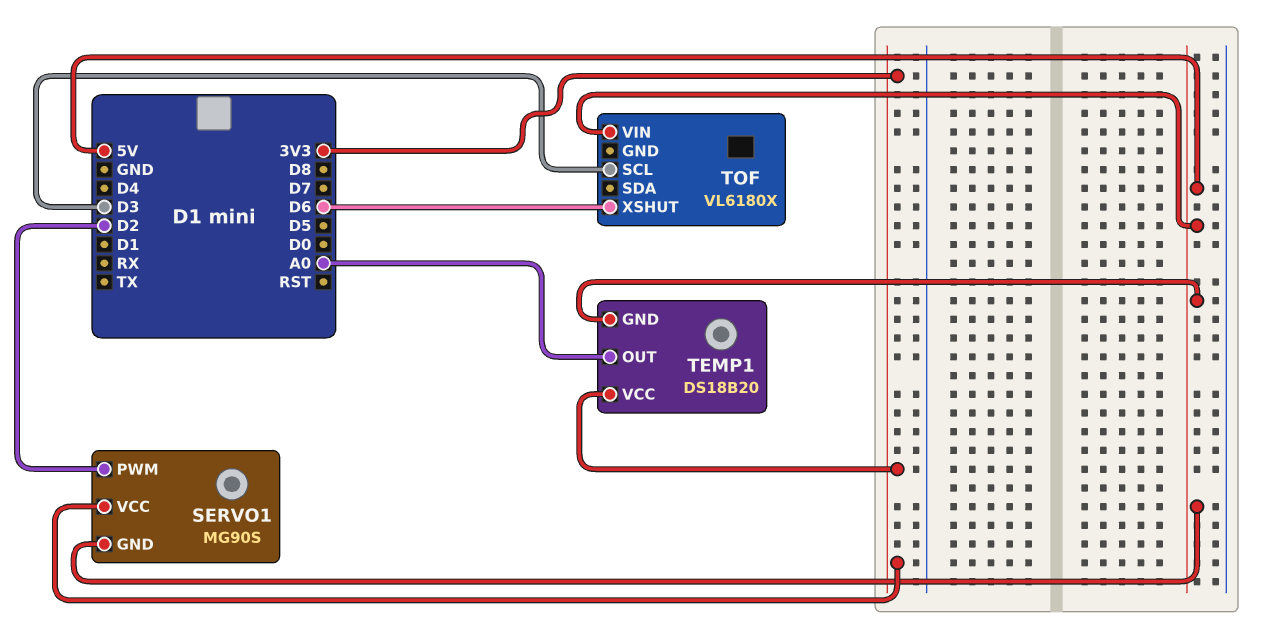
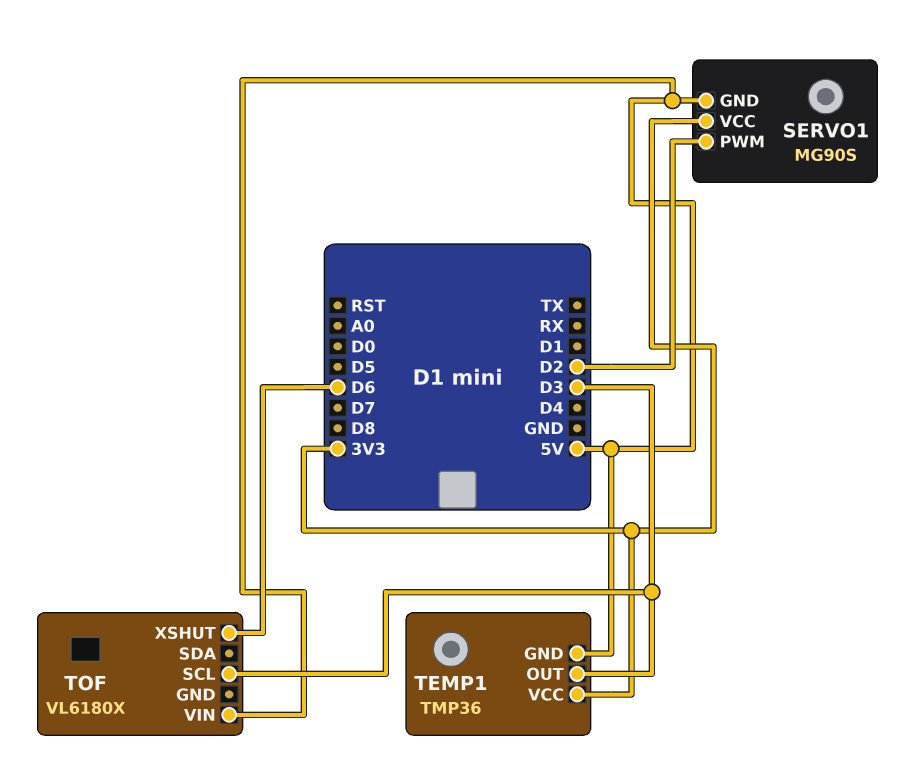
TEMP1: DS18B20 -> TMP36
TEMP1 pin OUT: A0 -> D3

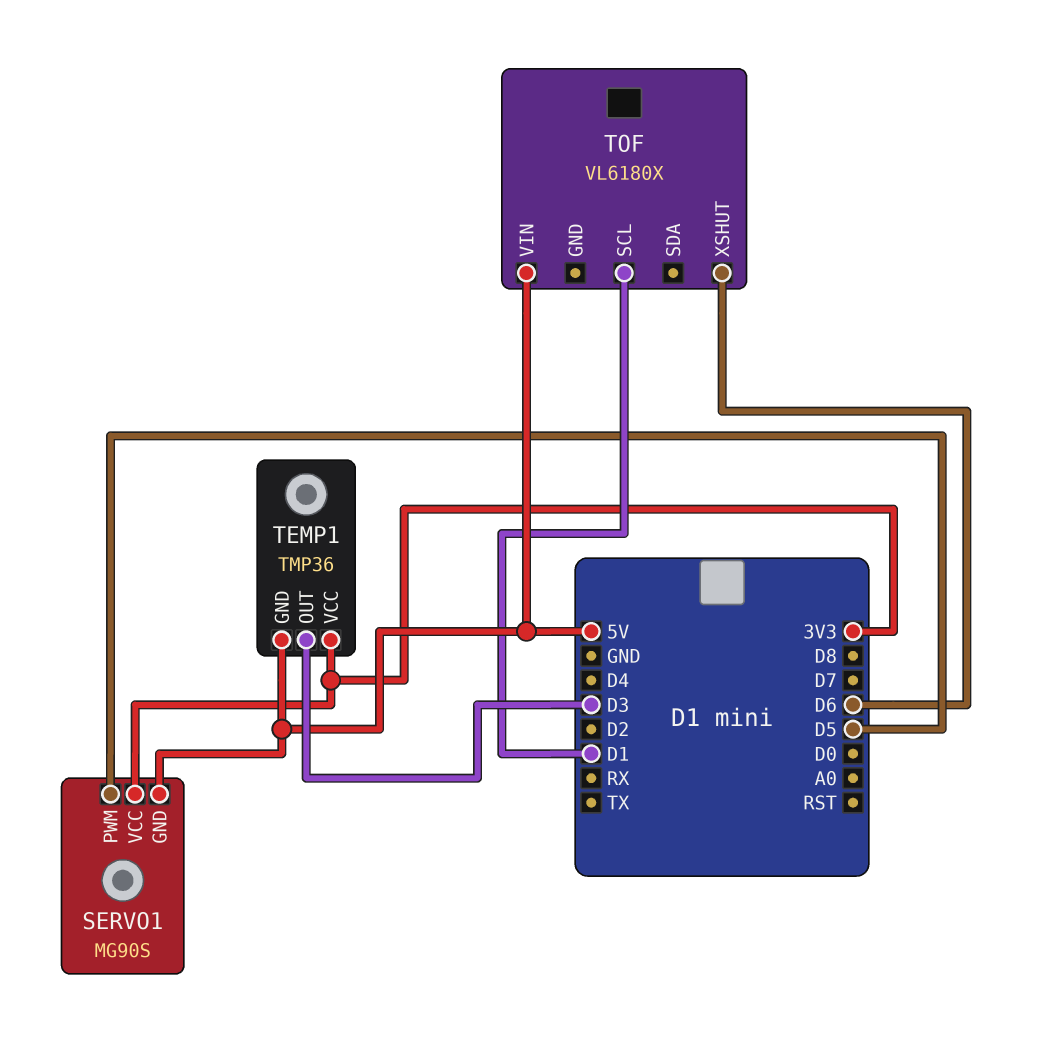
SERVO1 pin PWM: D2 -> D5
TOF pin SCL: D3 -> D1

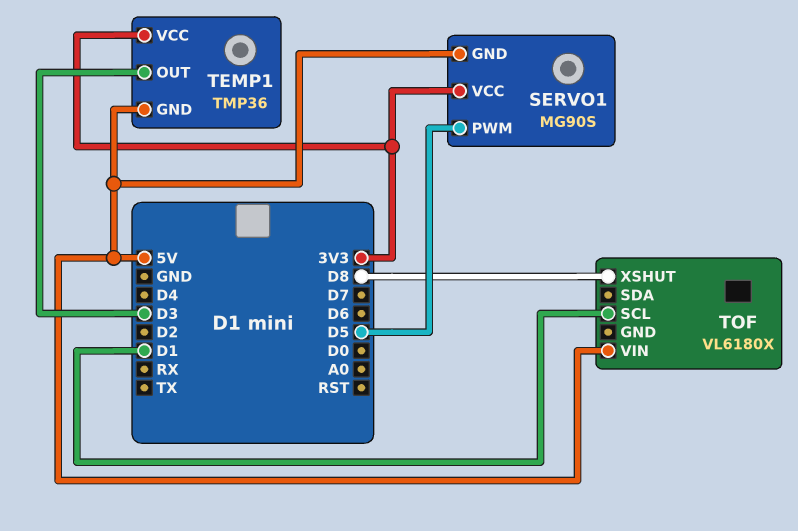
TOF pin XSHUT: D6 -> D8

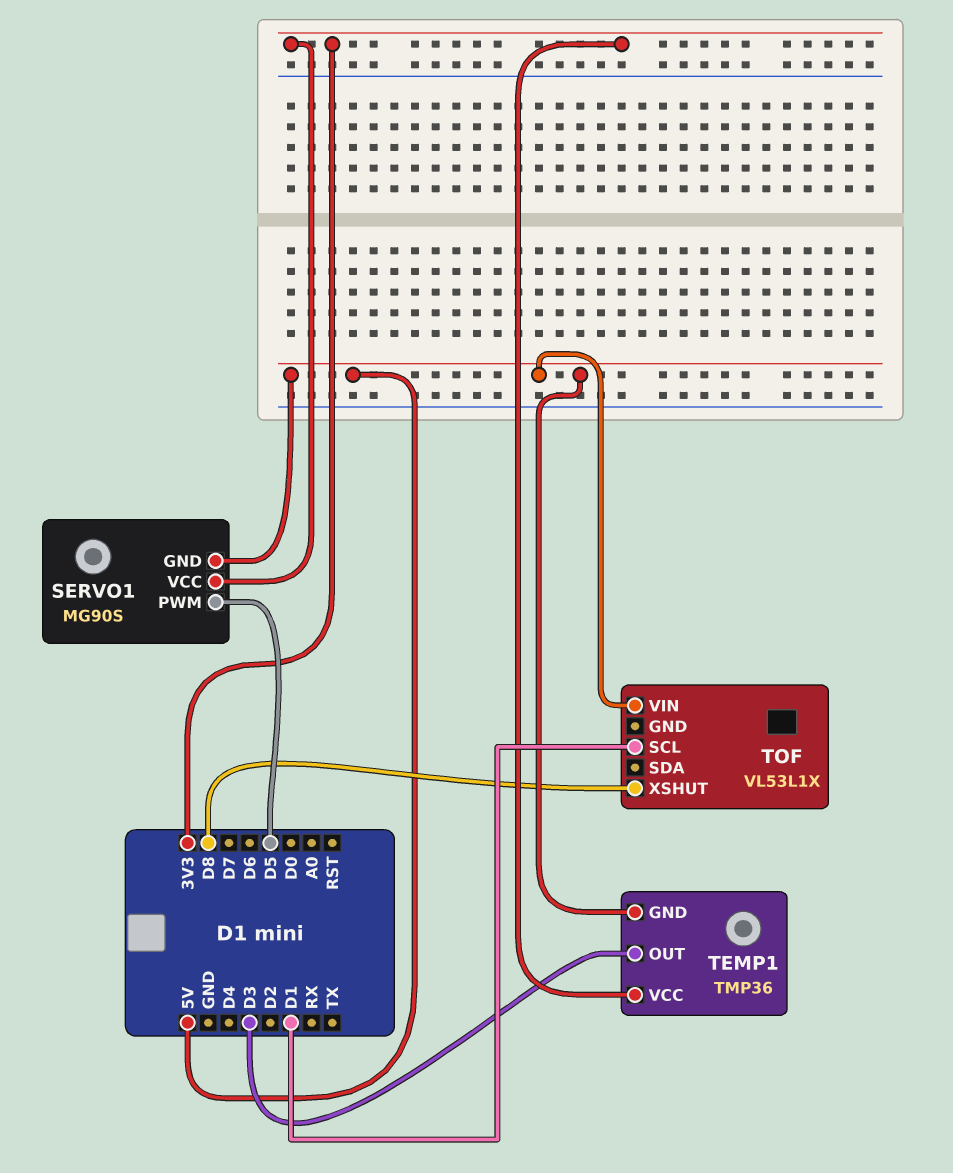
TOF: VL6180X -> VL53L1X

